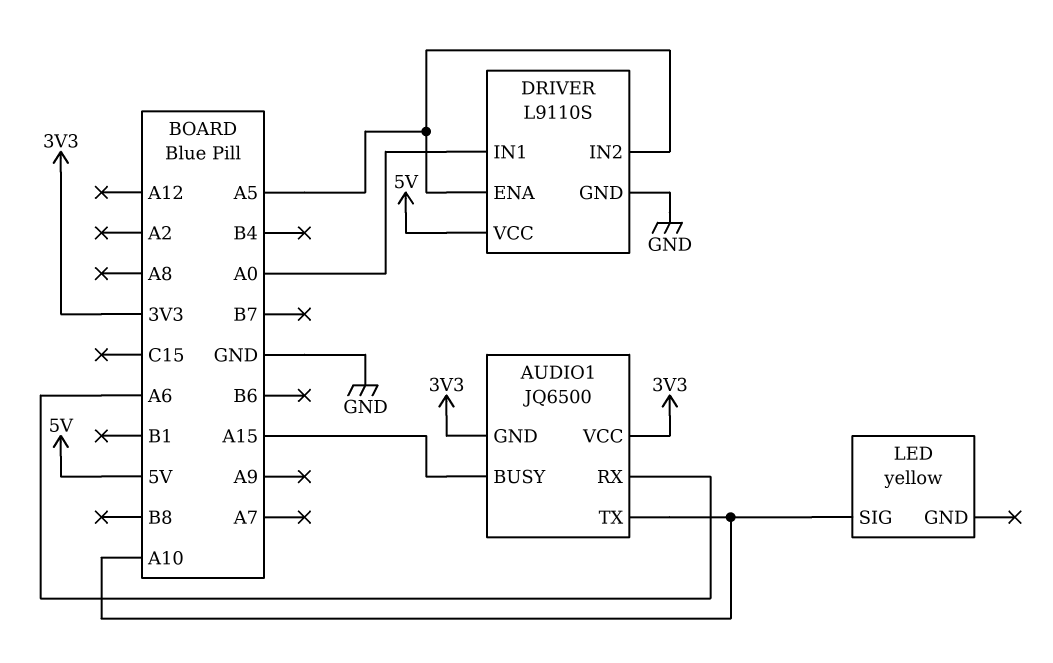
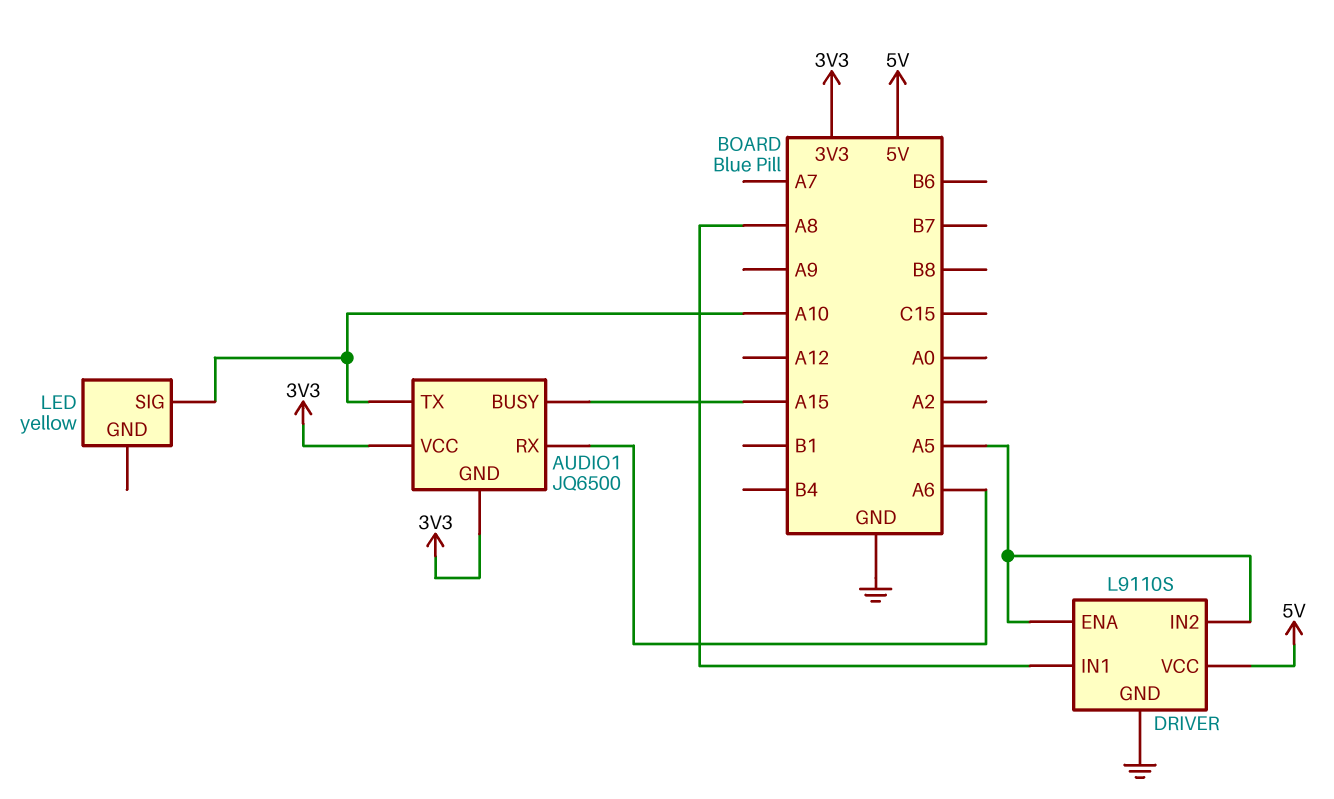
DRIVER pin IN1: A0 -> A8

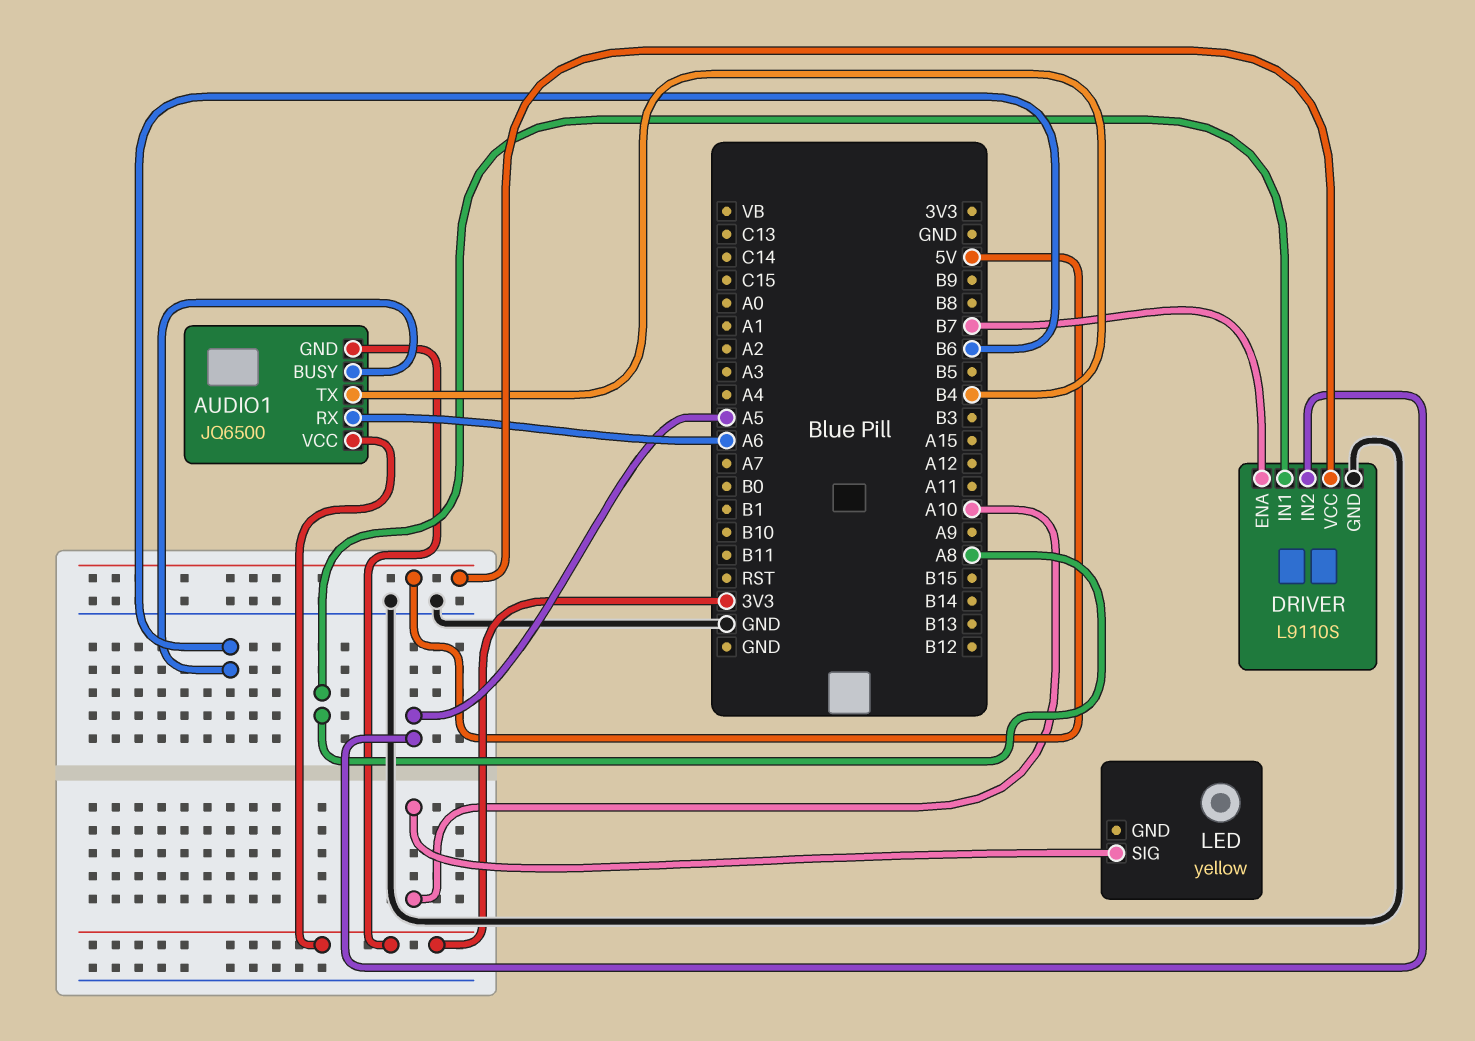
AUDIO1 pin BUSY: A15 -> B6
AUDIO1 pin TX: A10 -> B4
DRIVER pin ENA: A5 -> B7

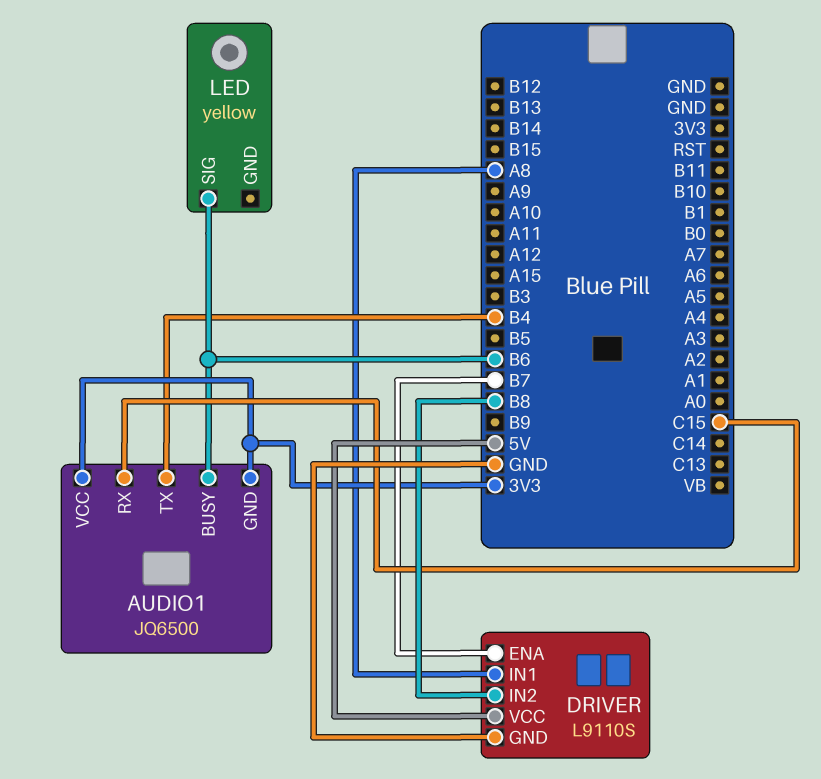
AUDIO1 pin RX: A6 -> C15
DRIVER pin IN2: A5 -> B8
LED pin SIG: A10 -> B6

